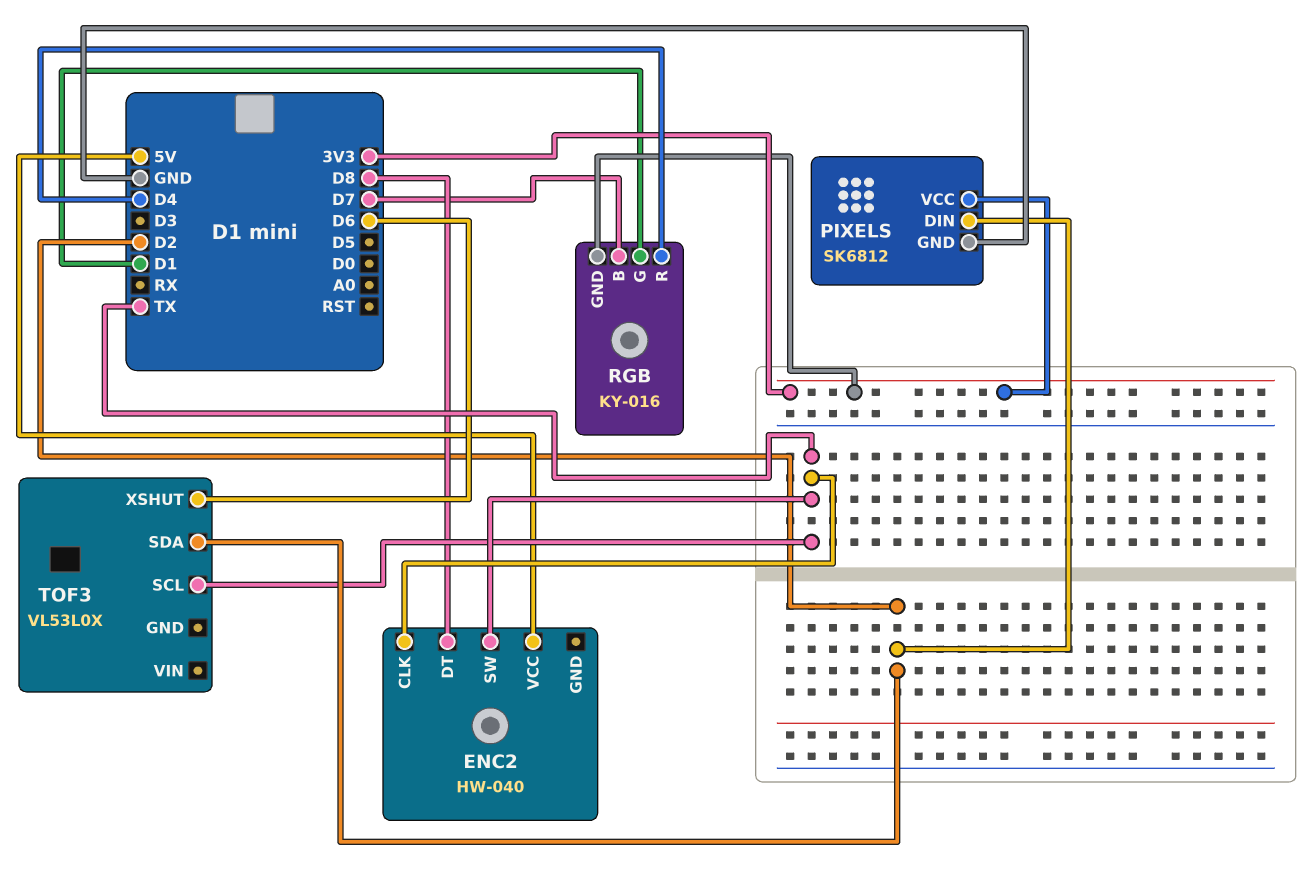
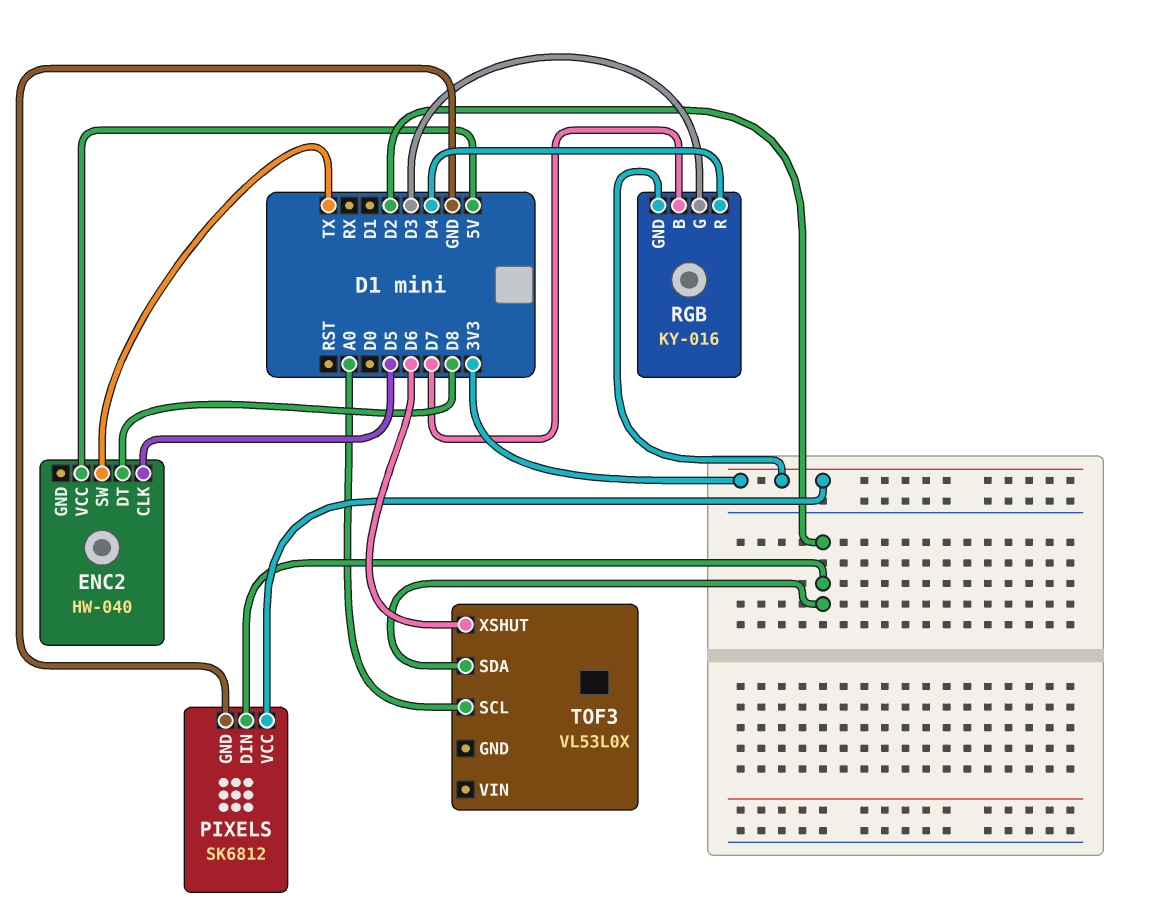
ENC2 pin CLK: TX -> D5
RGB pin G: D1 -> D3
TOF3 pin SCL: TX -> A0

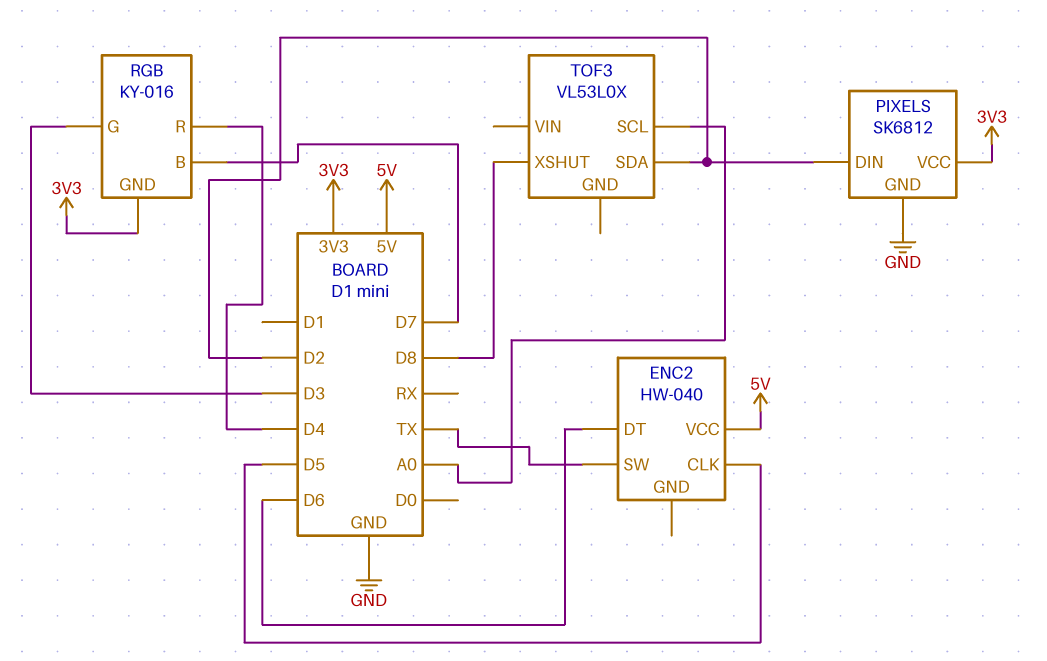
ENC2 pin DT: D8 -> D6
TOF3 pin XSHUT: D6 -> D8

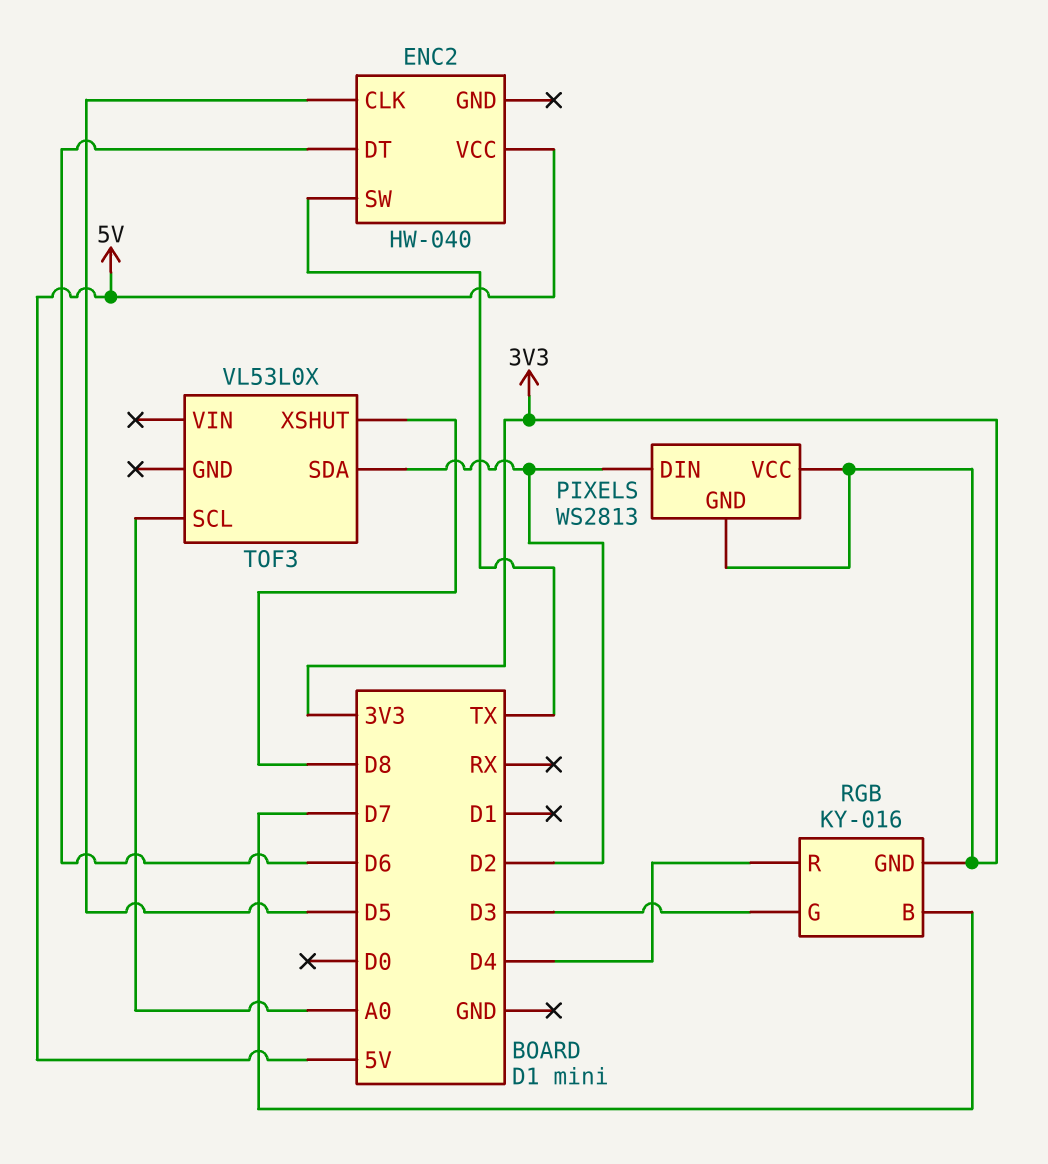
PIXELS: SK6812 -> WS2813
PIXELS pin GND: GND -> 3V3

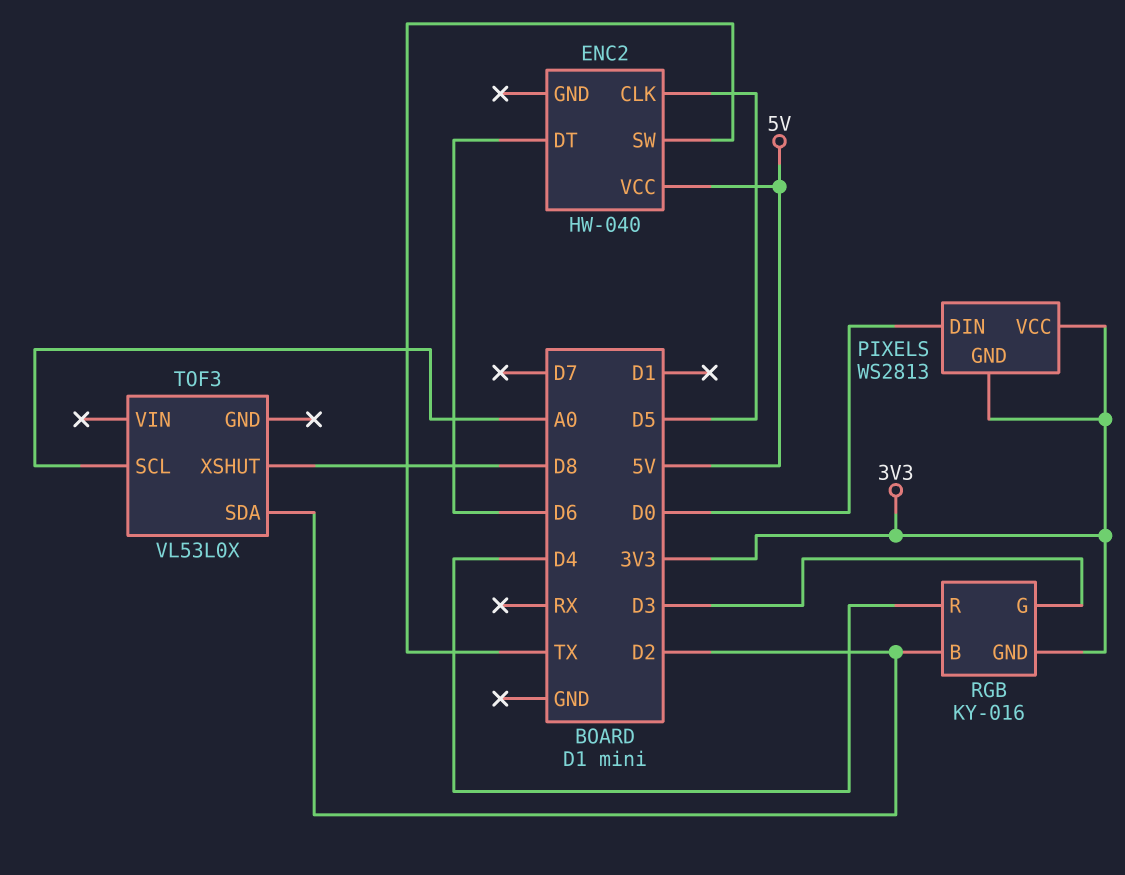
PIXELS pin DIN: D2 -> D0
RGB pin B: D7 -> D2

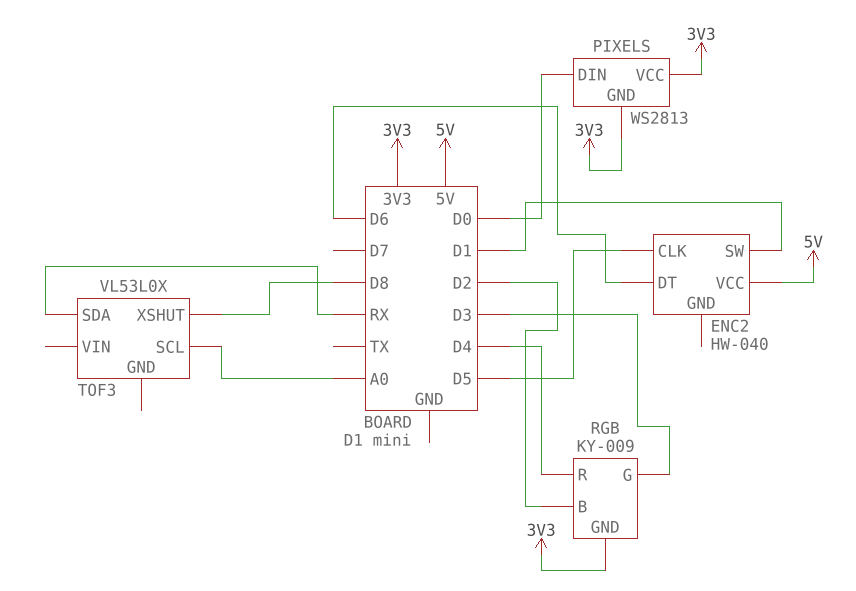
ENC2 pin SW: TX -> D1
RGB: KY-016 -> KY-009
TOF3 pin SDA: D2 -> RX

